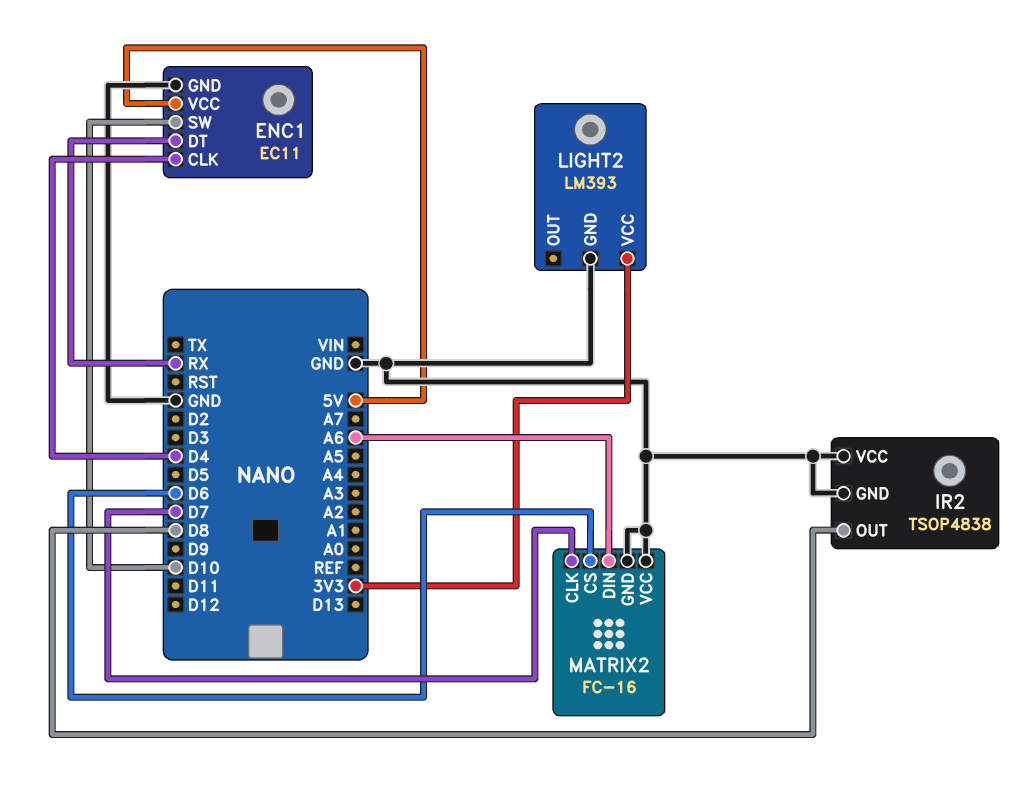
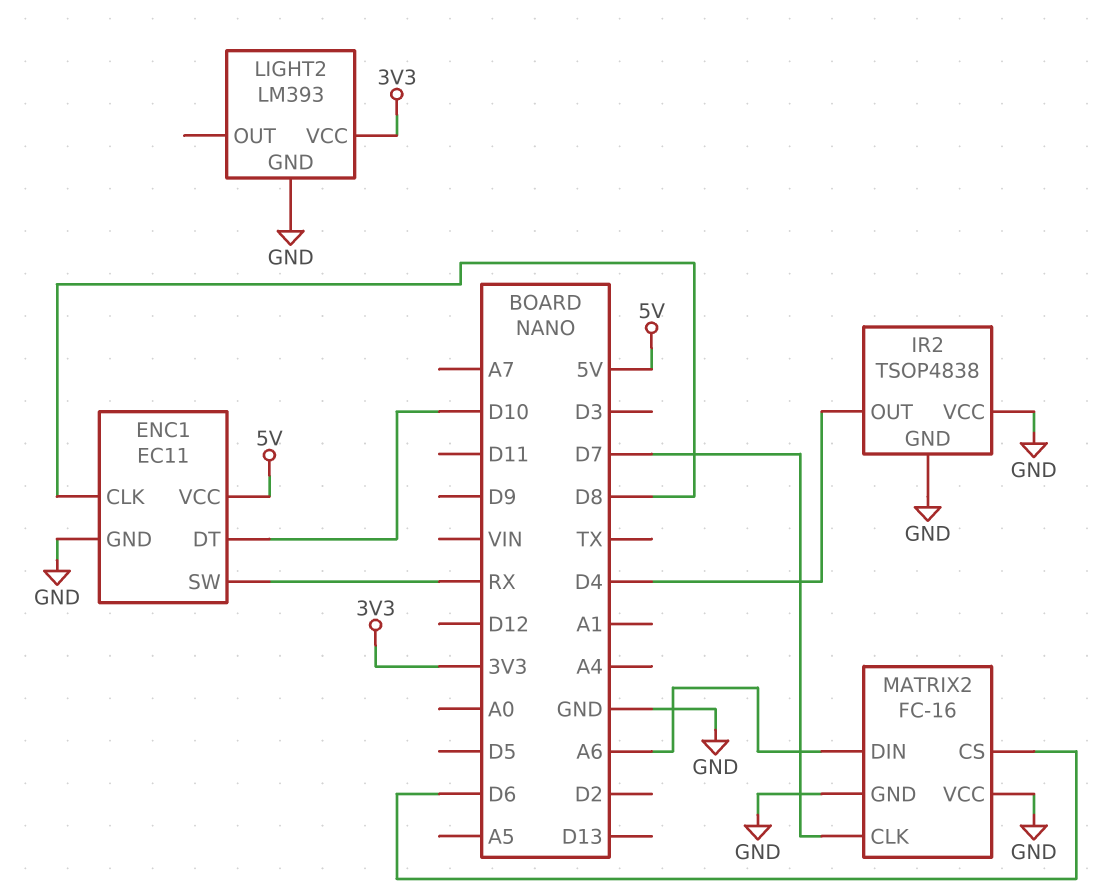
ENC1 pin CLK: D4 -> D8
ENC1 pin DT: RX -> D10
ENC1 pin SW: D10 -> RX
IR2 pin OUT: D8 -> D4

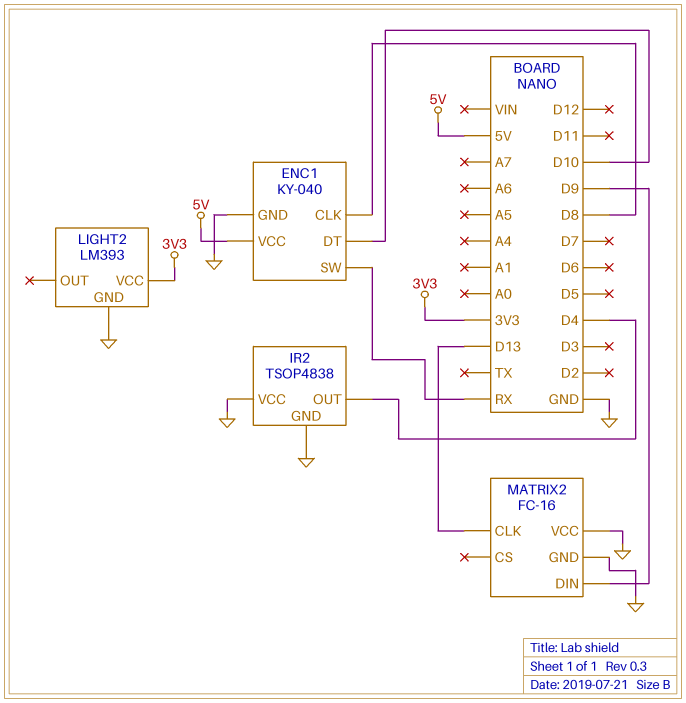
ENC1: EC11 -> KY-040
MATRIX2 pin CLK: D7 -> D13
MATRIX2 pin CS: D6 -> none
MATRIX2 pin DIN: A6 -> D9

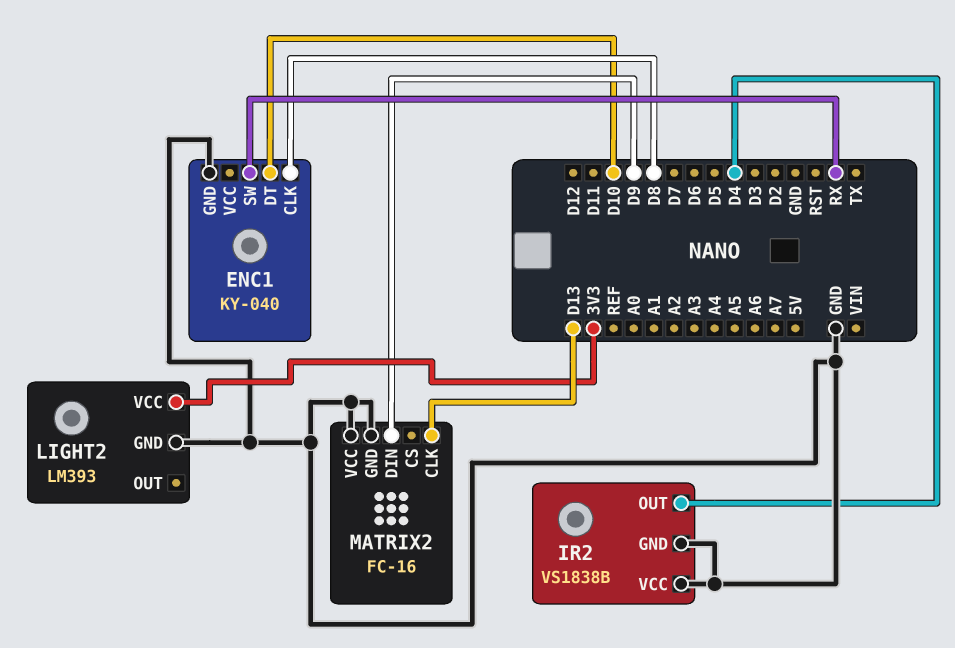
ENC1 pin VCC: 5V -> none
IR2: TSOP4838 -> VS1838B

